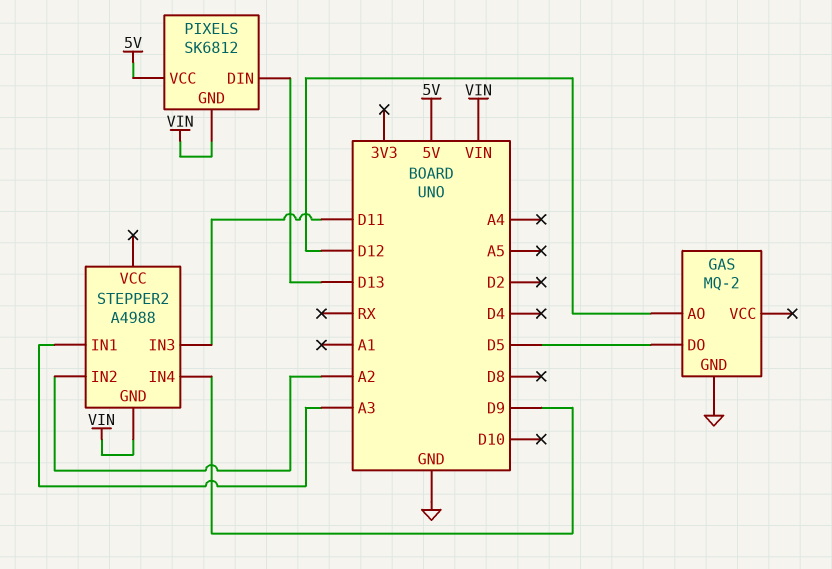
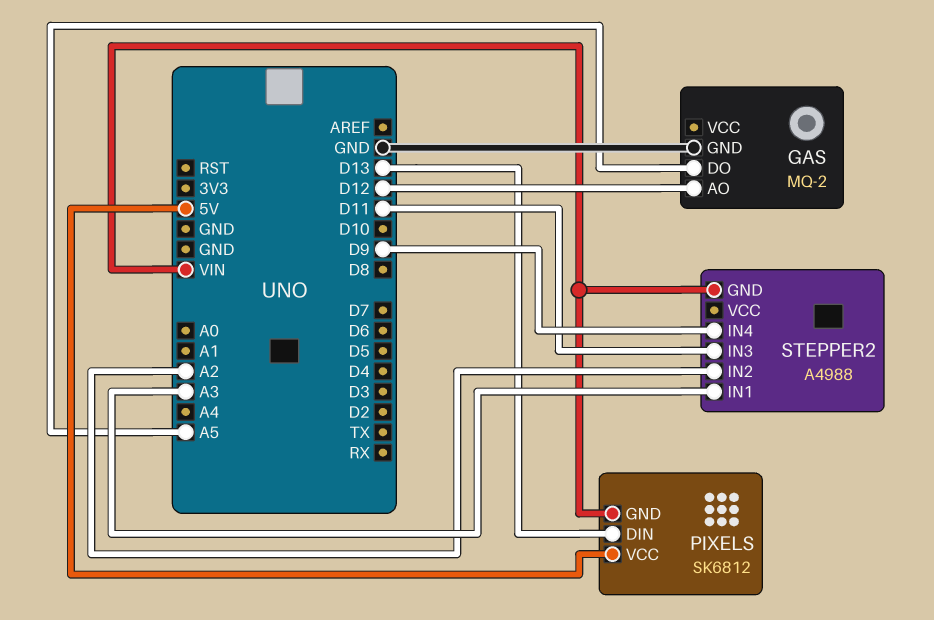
GAS pin DO: D5 -> A5

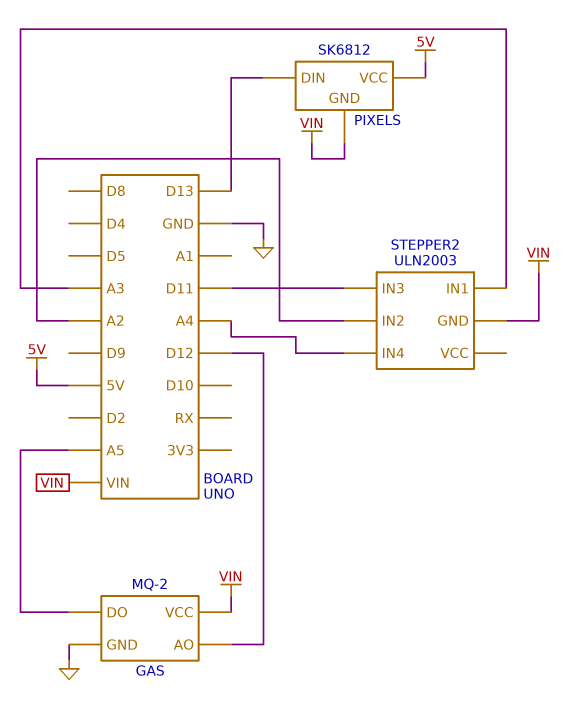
GAS pin VCC: none -> VIN
STEPPER2: A4988 -> ULN2003
STEPPER2 pin IN4: D9 -> A4

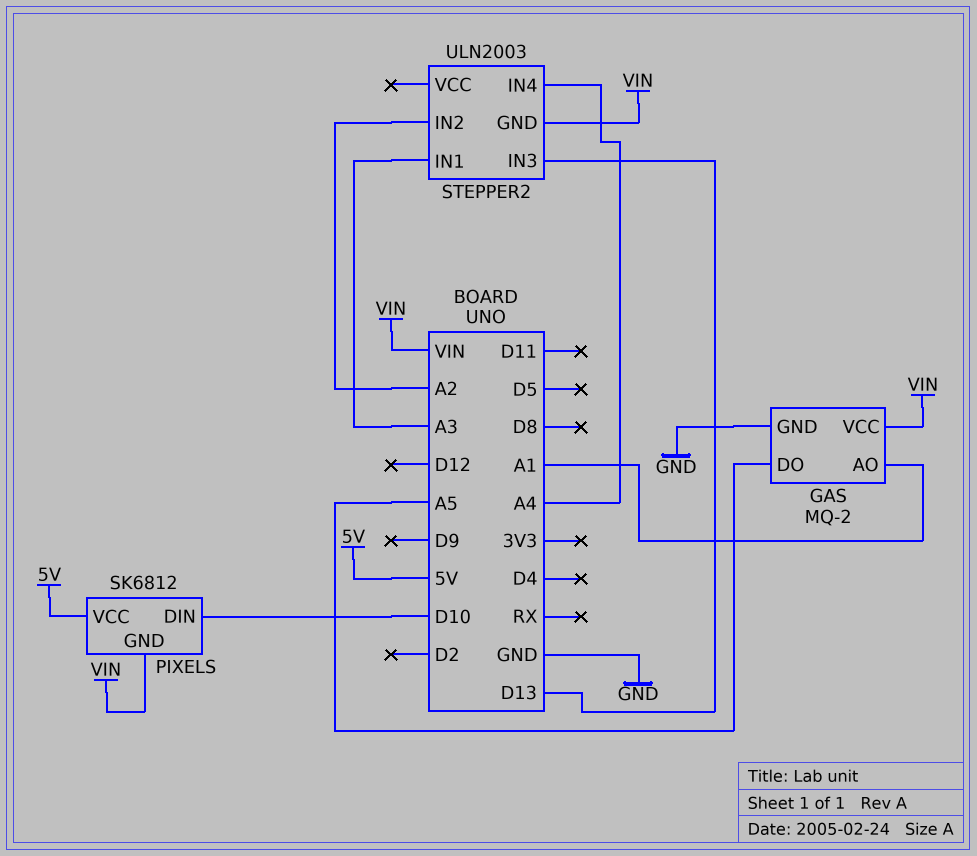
GAS pin AO: D12 -> A1
PIXELS pin DIN: D13 -> D10
STEPPER2 pin IN3: D11 -> D13

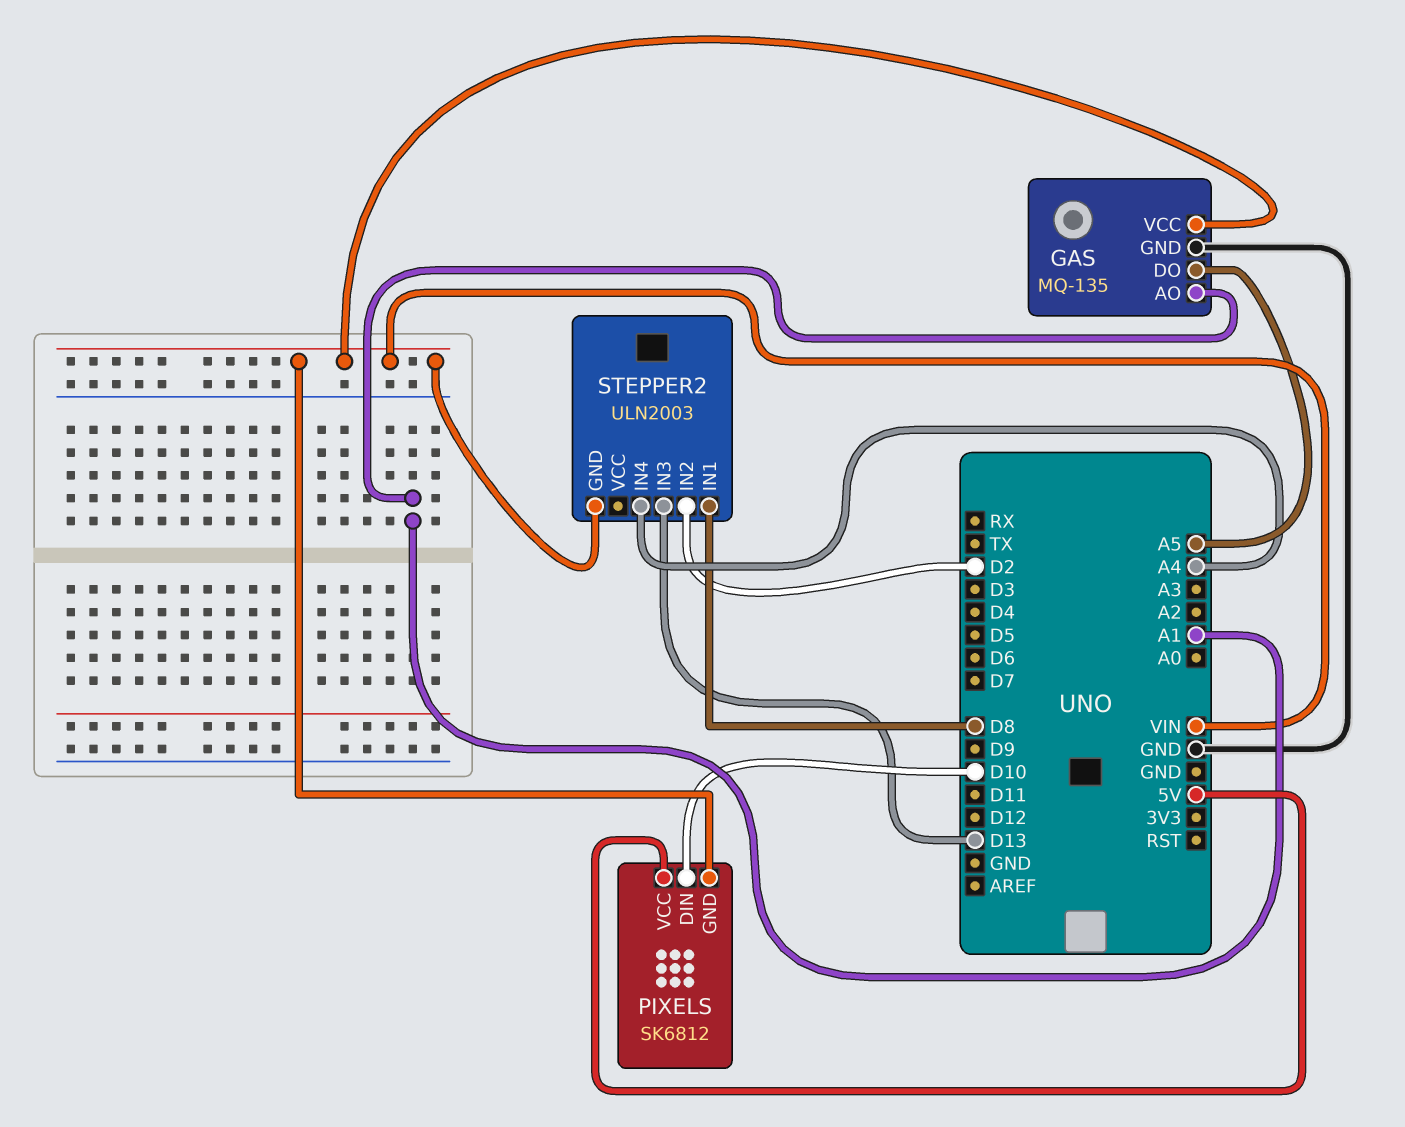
GAS: MQ-2 -> MQ-135
STEPPER2 pin IN1: A3 -> D8
STEPPER2 pin IN2: A2 -> D2

